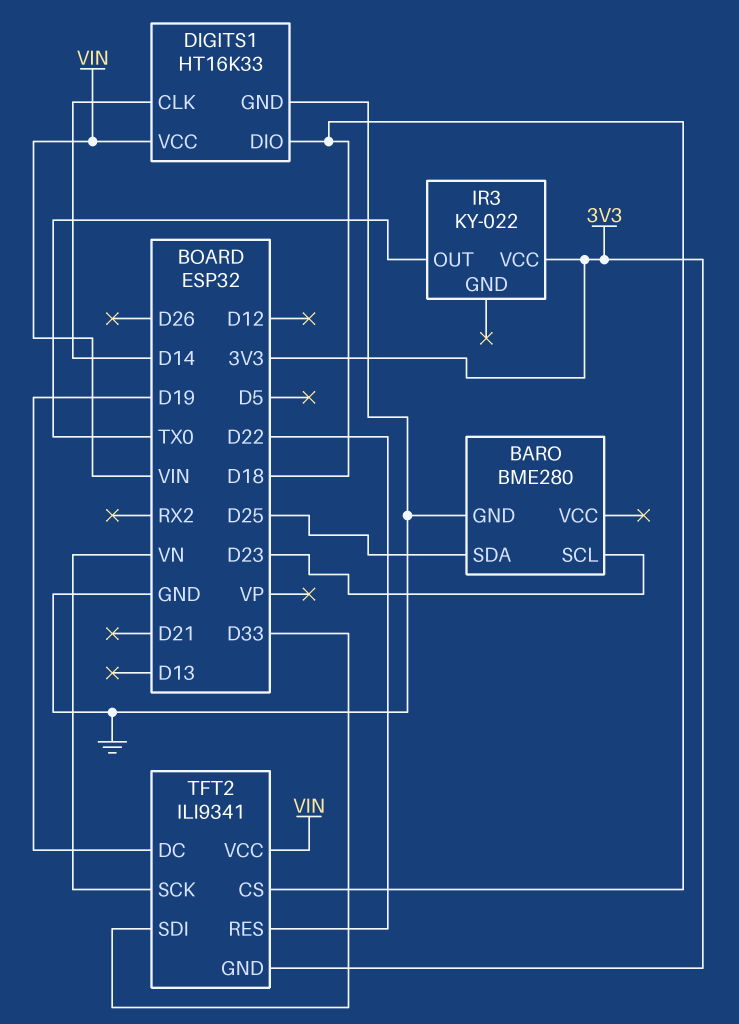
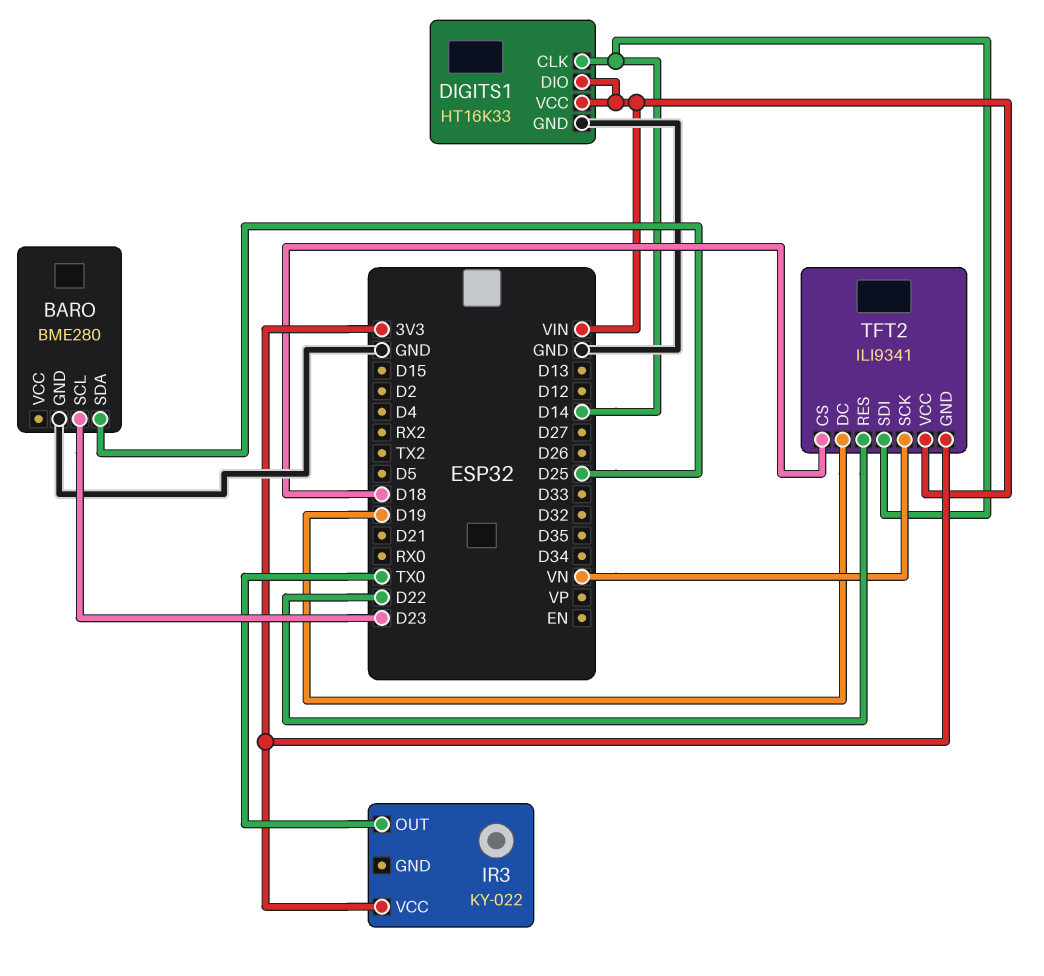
DIGITS1 pin DIO: D18 -> VIN
TFT2 pin SDI: D33 -> D14

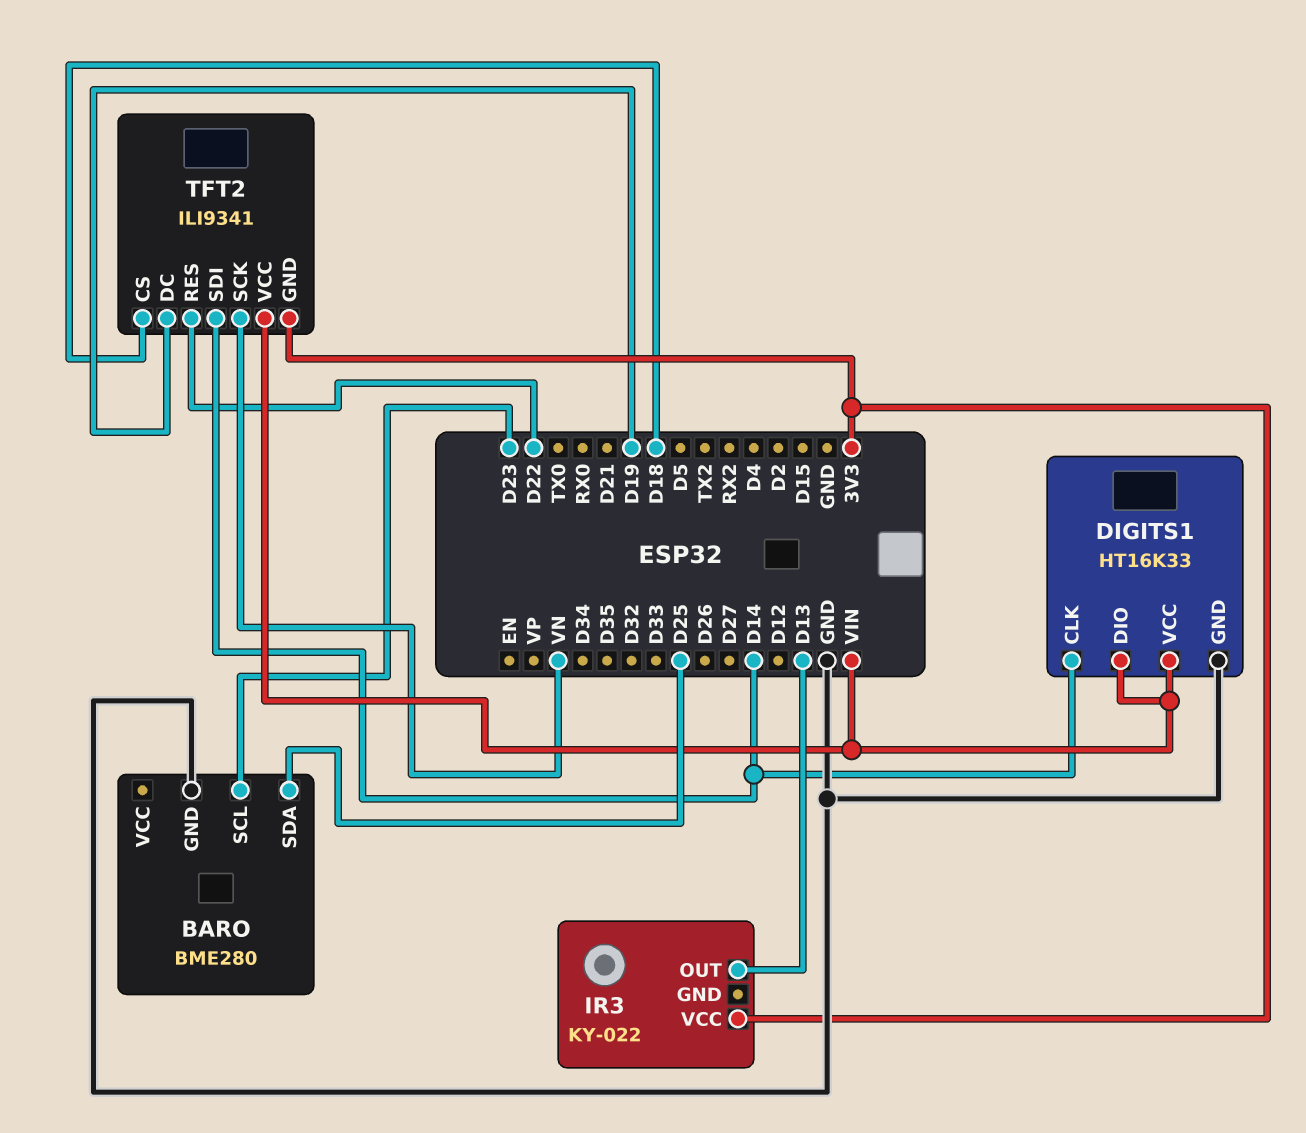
IR3 pin OUT: TX0 -> D13

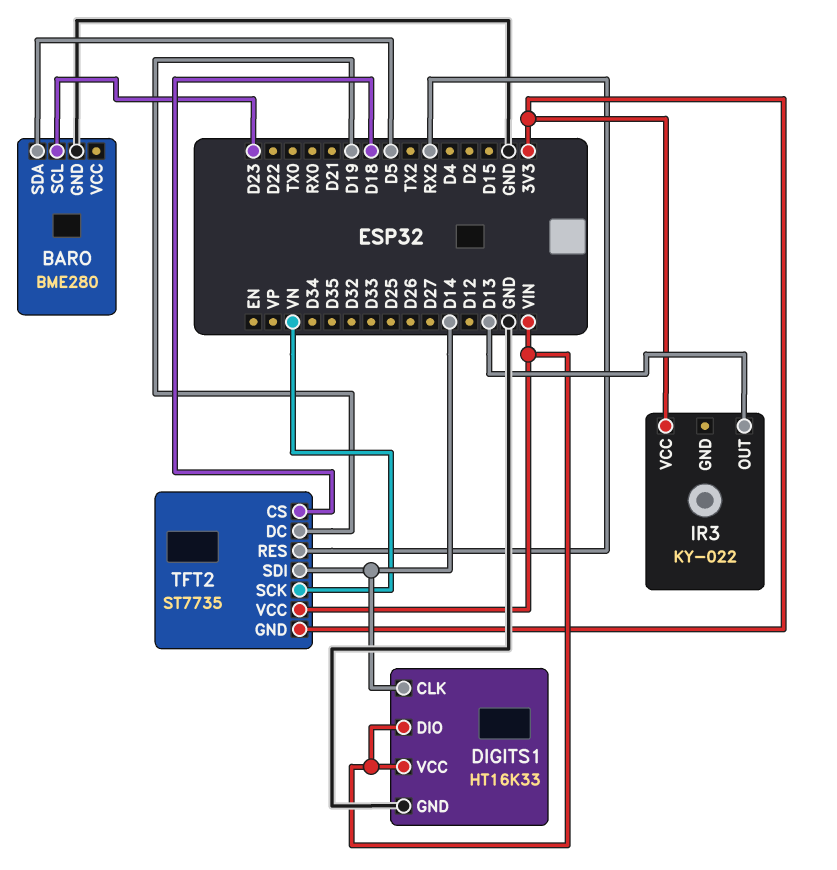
BARO pin SDA: D25 -> D5
TFT2: ILI9341 -> ST7735
TFT2 pin RES: D22 -> RX2

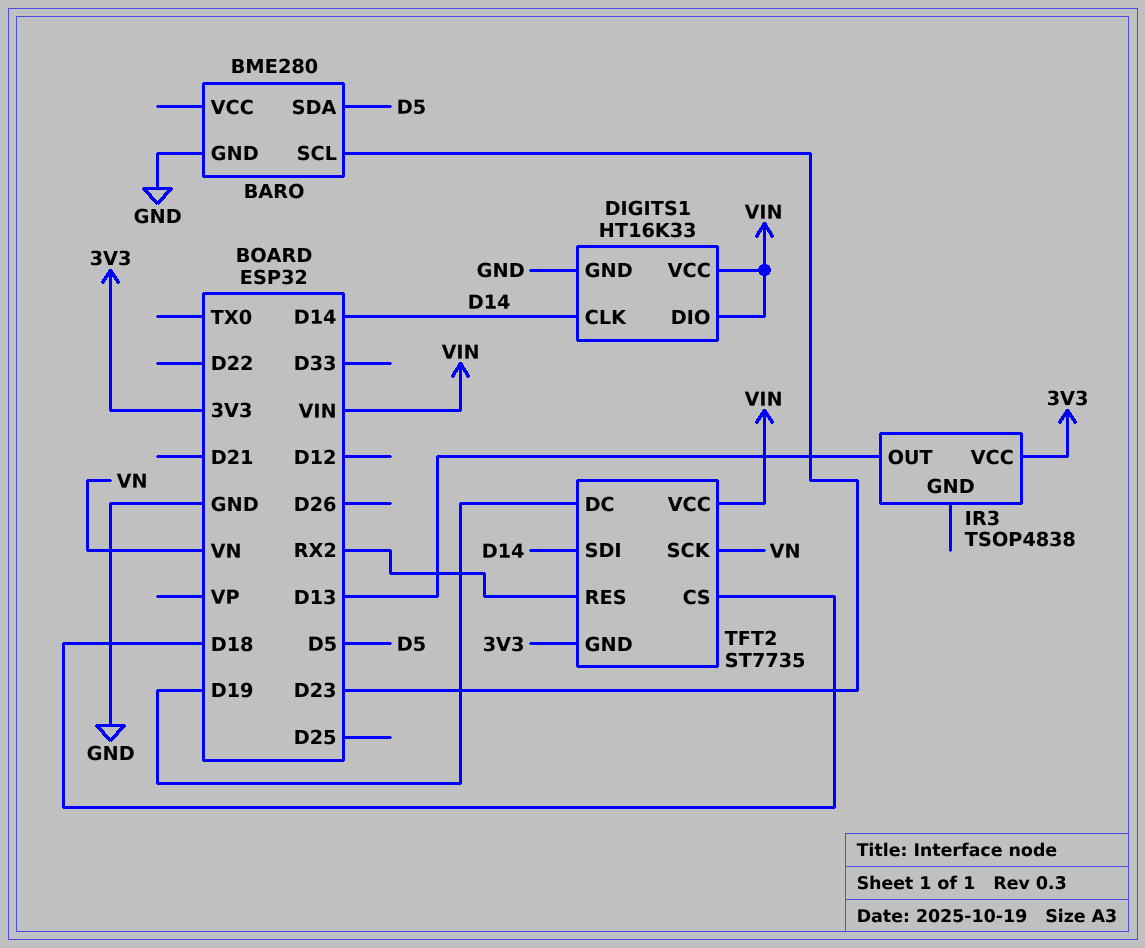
IR3: KY-022 -> TSOP4838

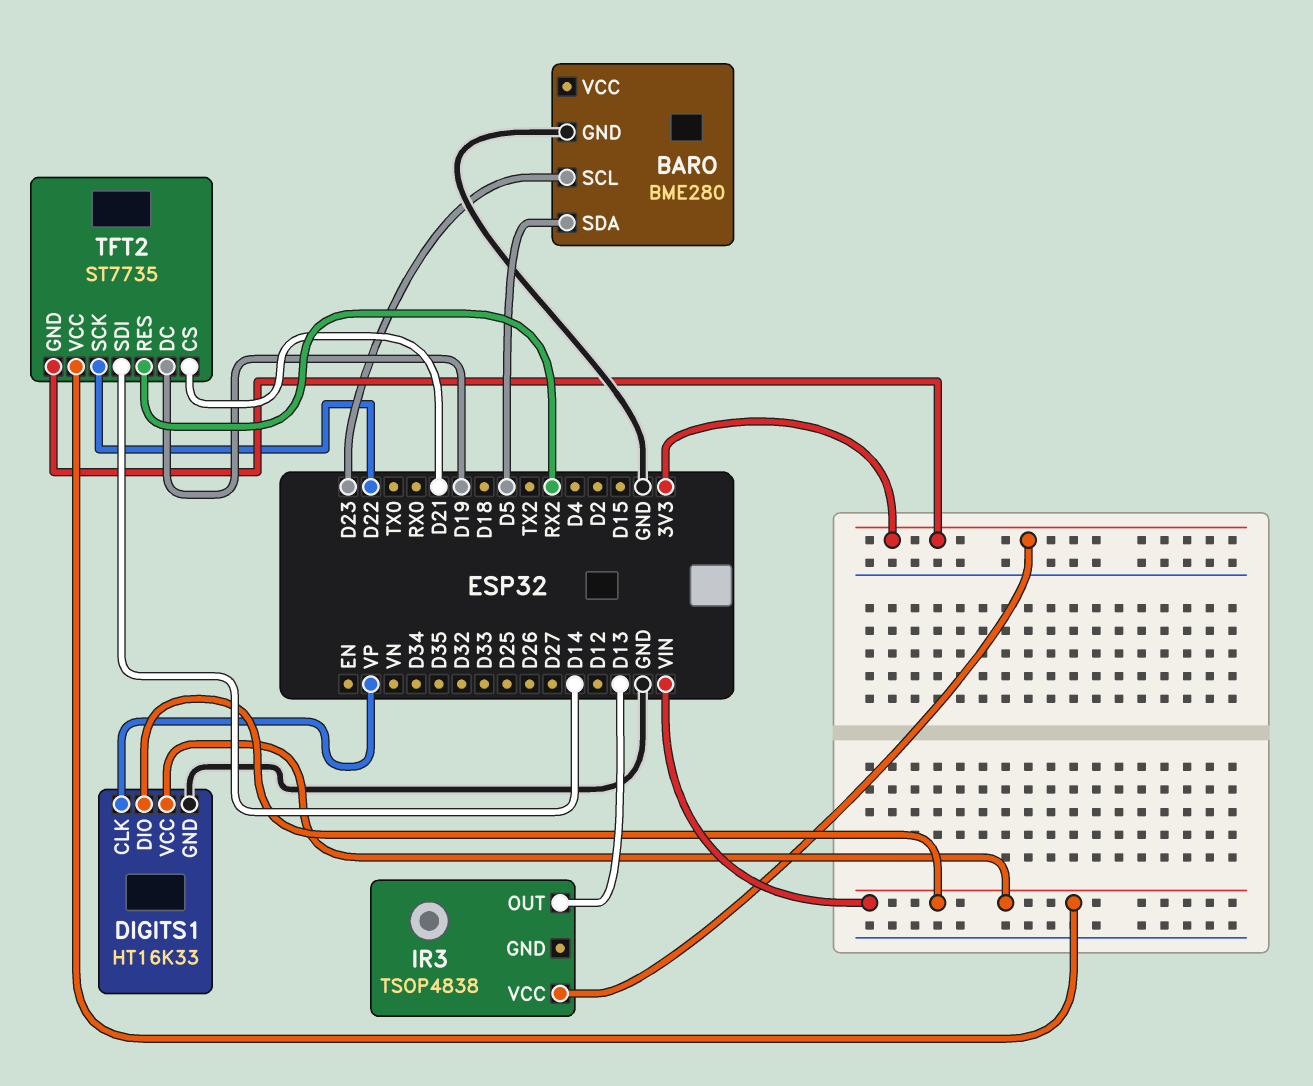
DIGITS1 pin CLK: D14 -> VP
TFT2 pin CS: D18 -> D21
TFT2 pin SCK: VN -> D22

